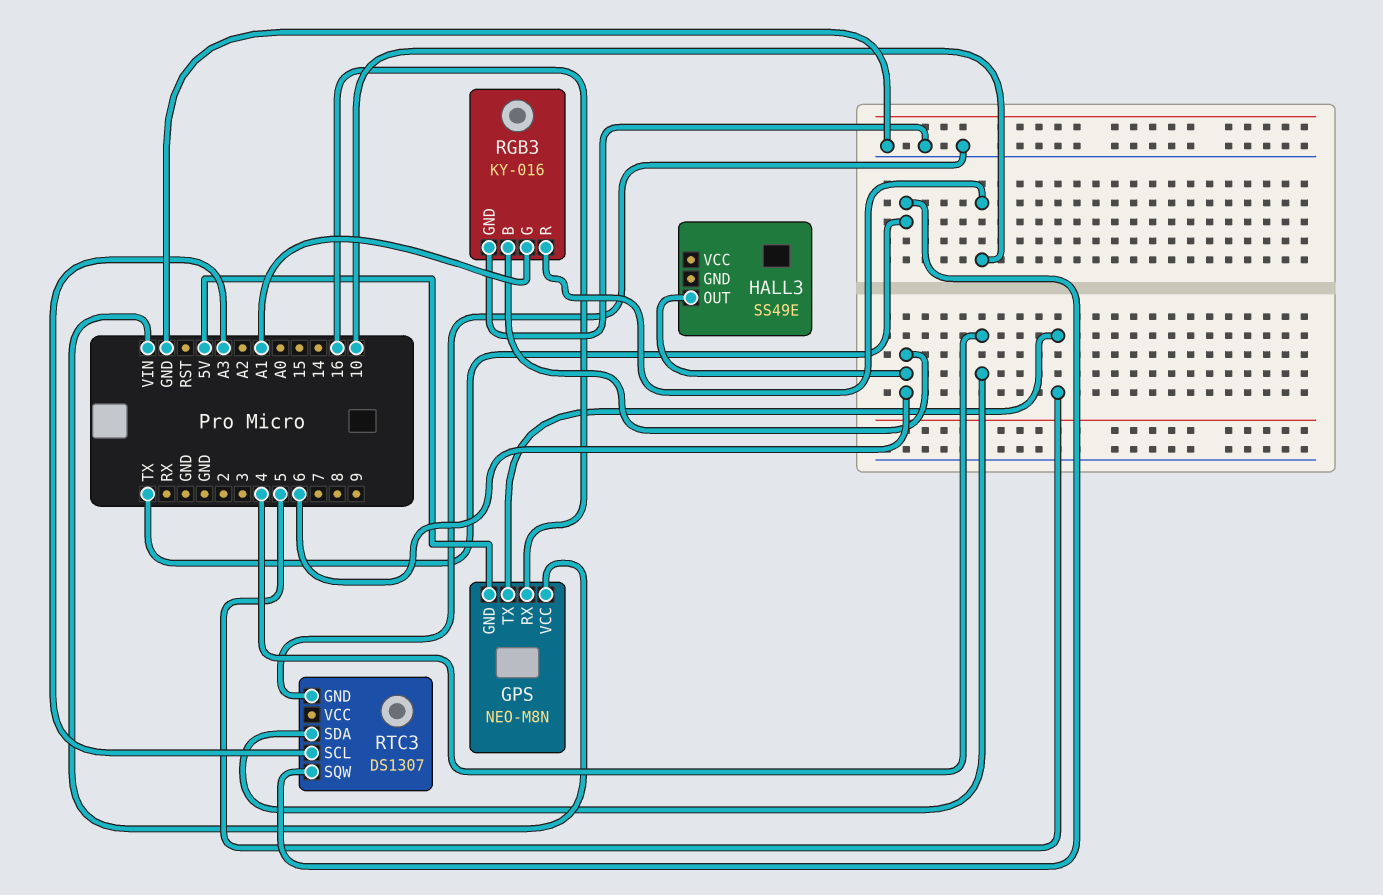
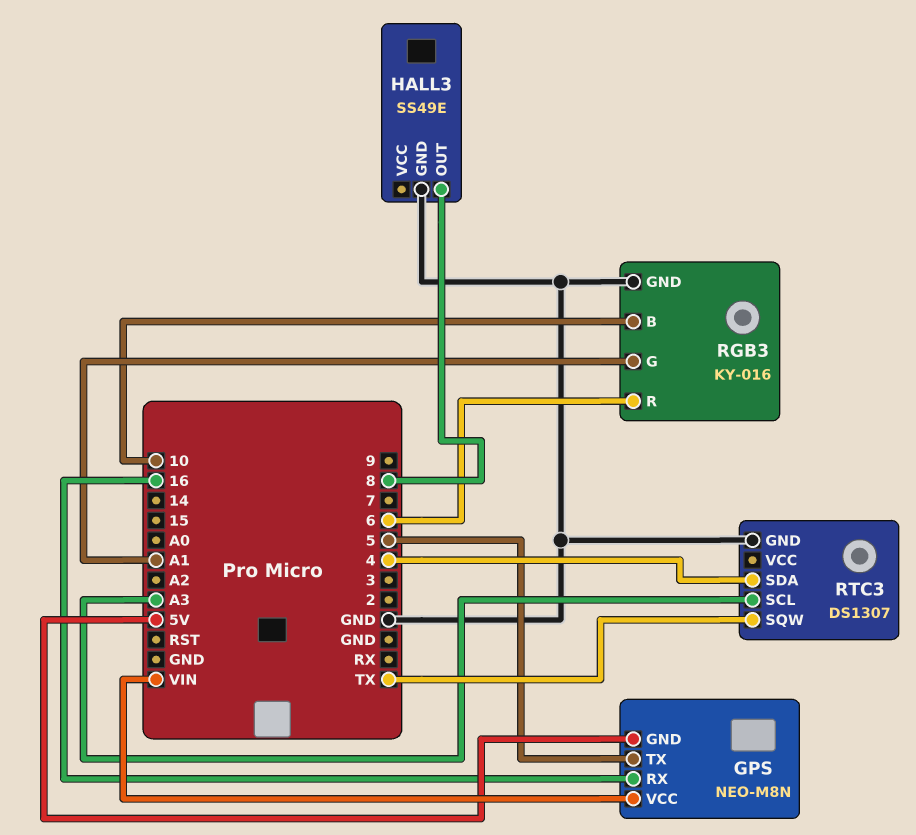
HALL3 pin GND: none -> GND
HALL3 pin OUT: 6 -> 8
RGB3 pin B: 6 -> 10
RGB3 pin R: 10 -> 6

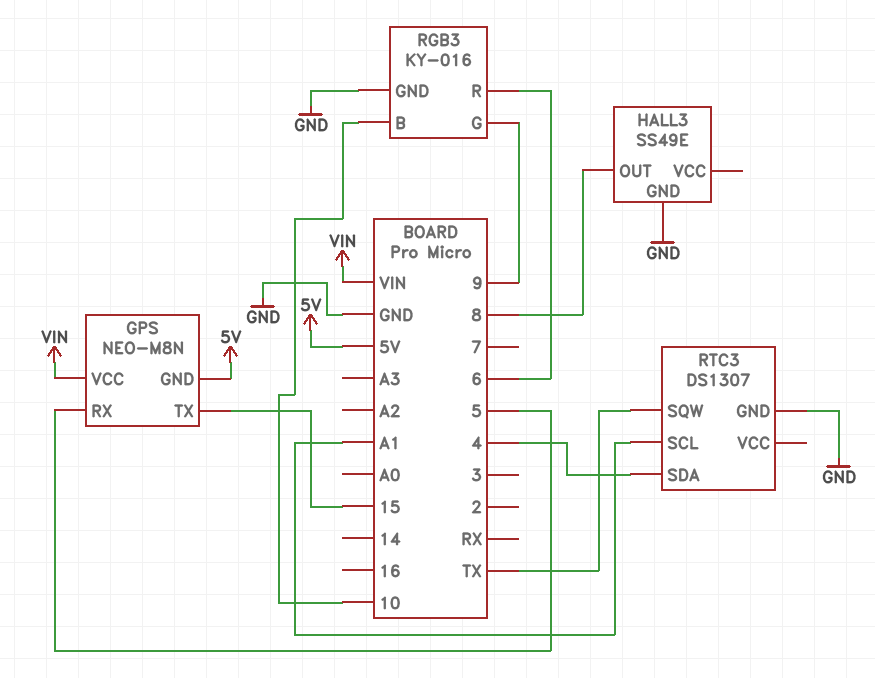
GPS pin RX: 16 -> 5
GPS pin TX: 5 -> 15
RGB3 pin G: A1 -> 9
RTC3 pin SCL: A3 -> A1

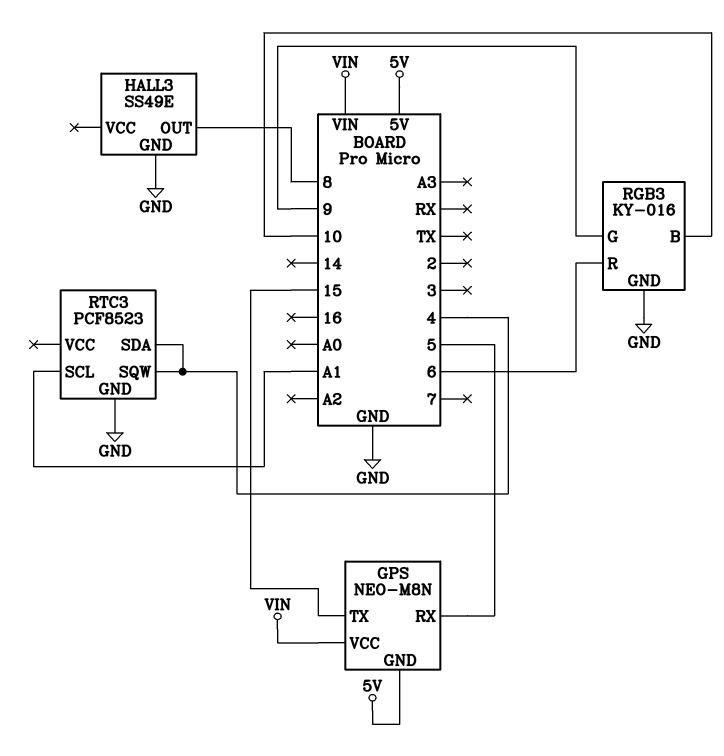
RTC3: DS1307 -> PCF8523
RTC3 pin SQW: TX -> 4

